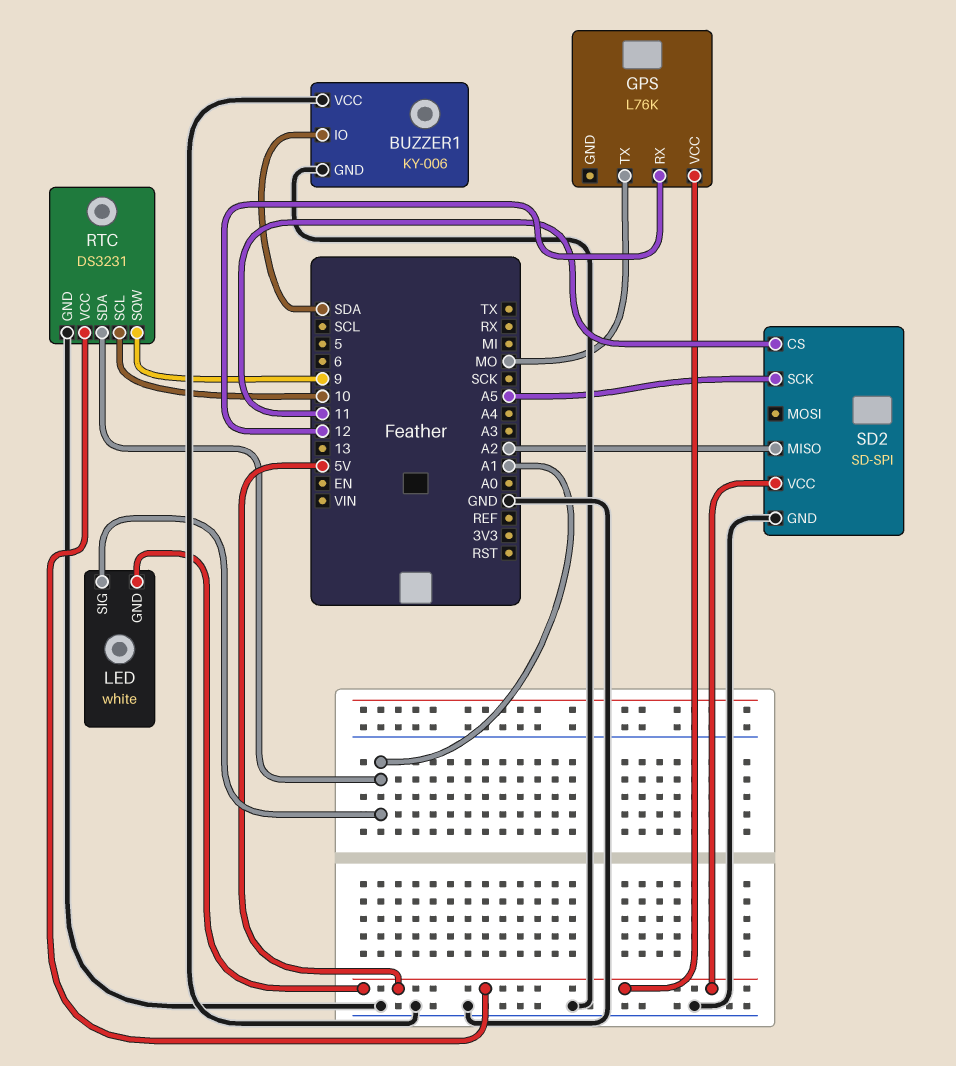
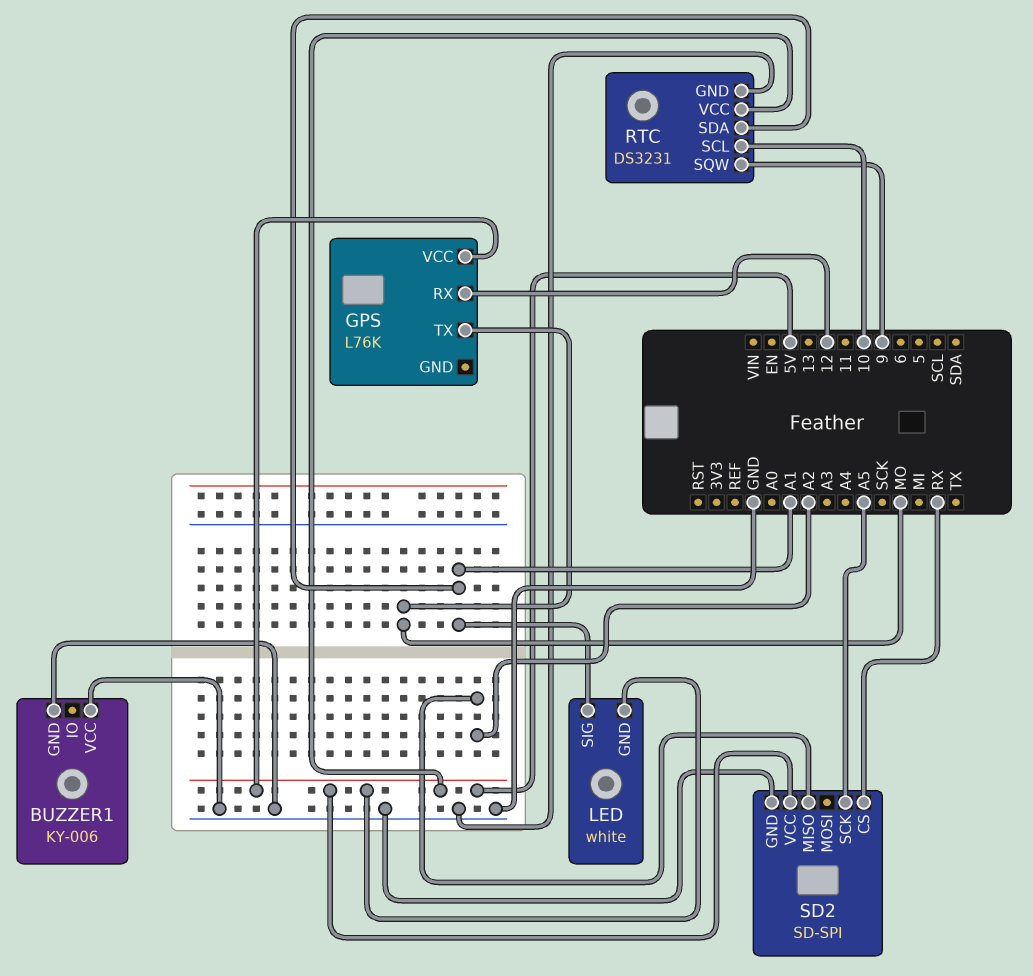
BUZZER1 pin IO: SDA -> none
SD2 pin CS: 11 -> RX

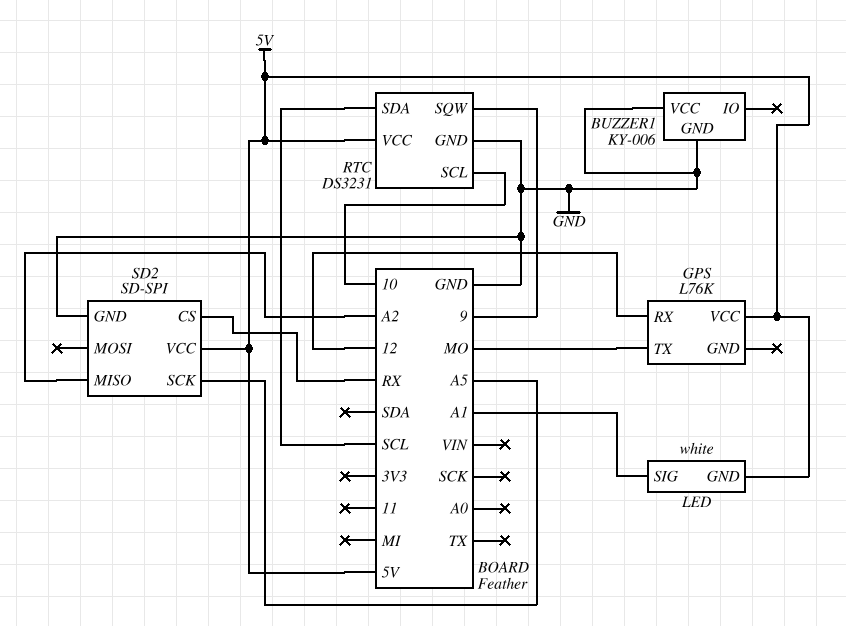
RTC pin SDA: A1 -> SCL

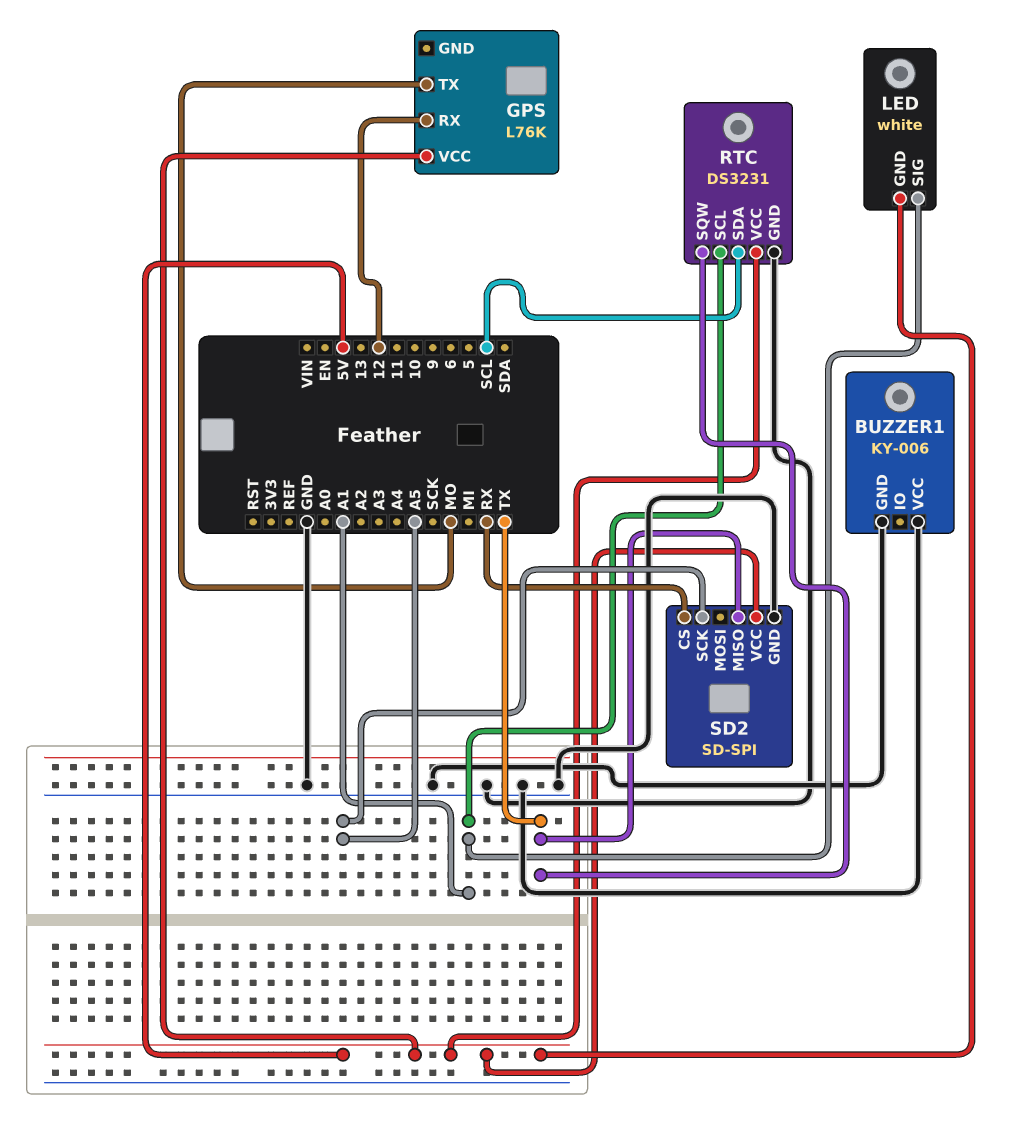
RTC pin SCL: 10 -> A1
RTC pin SQW: 9 -> TX
SD2 pin MISO: A2 -> TX

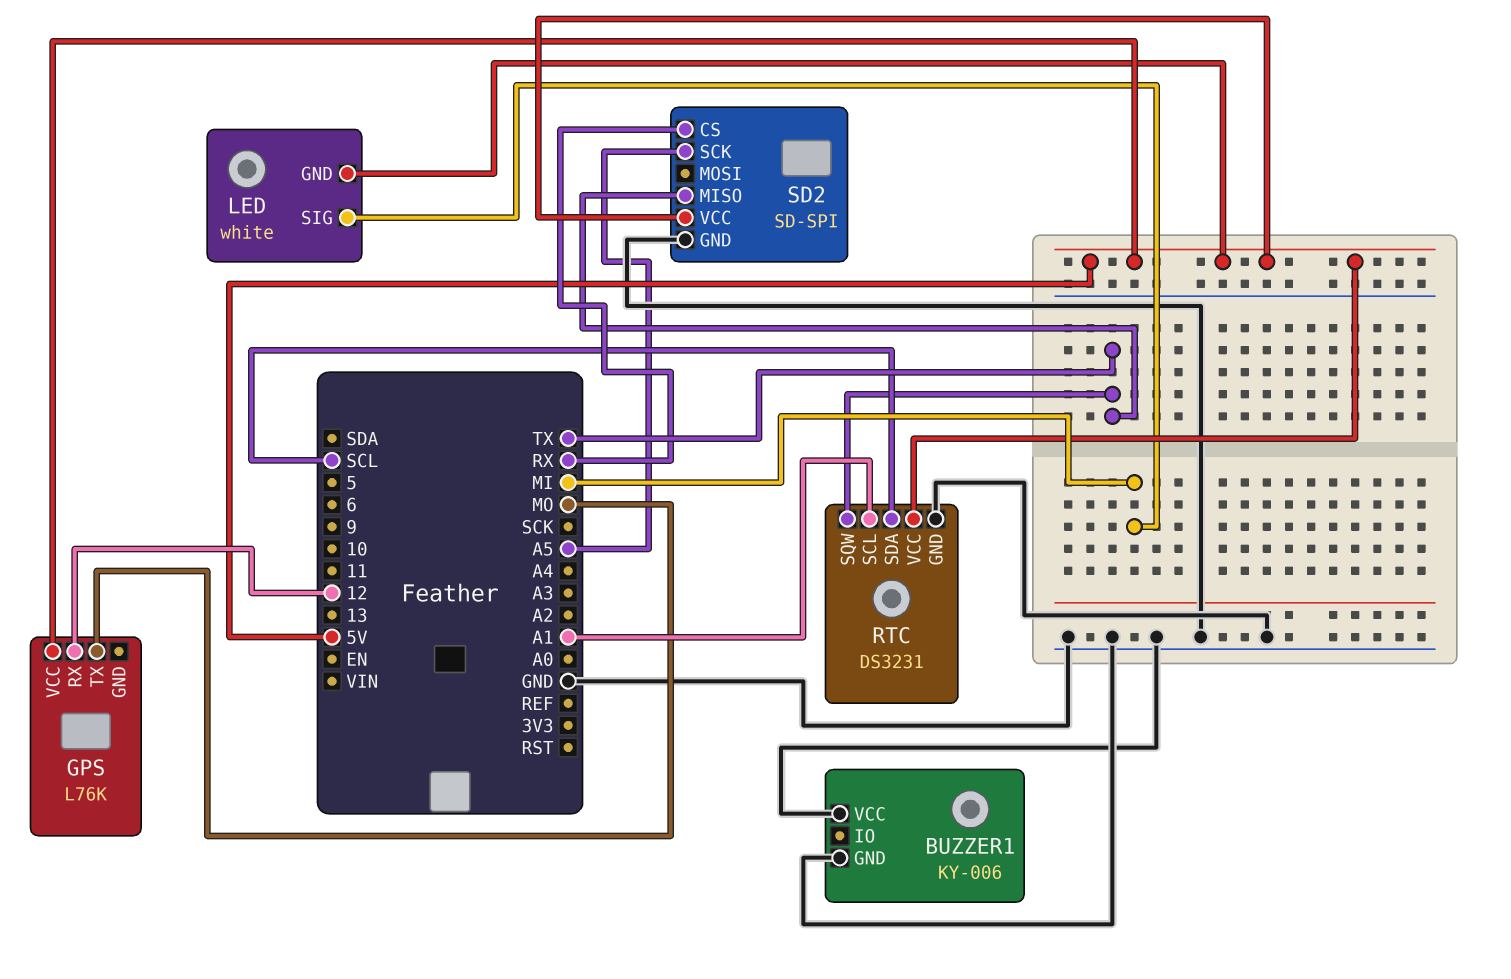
LED pin SIG: A1 -> MI

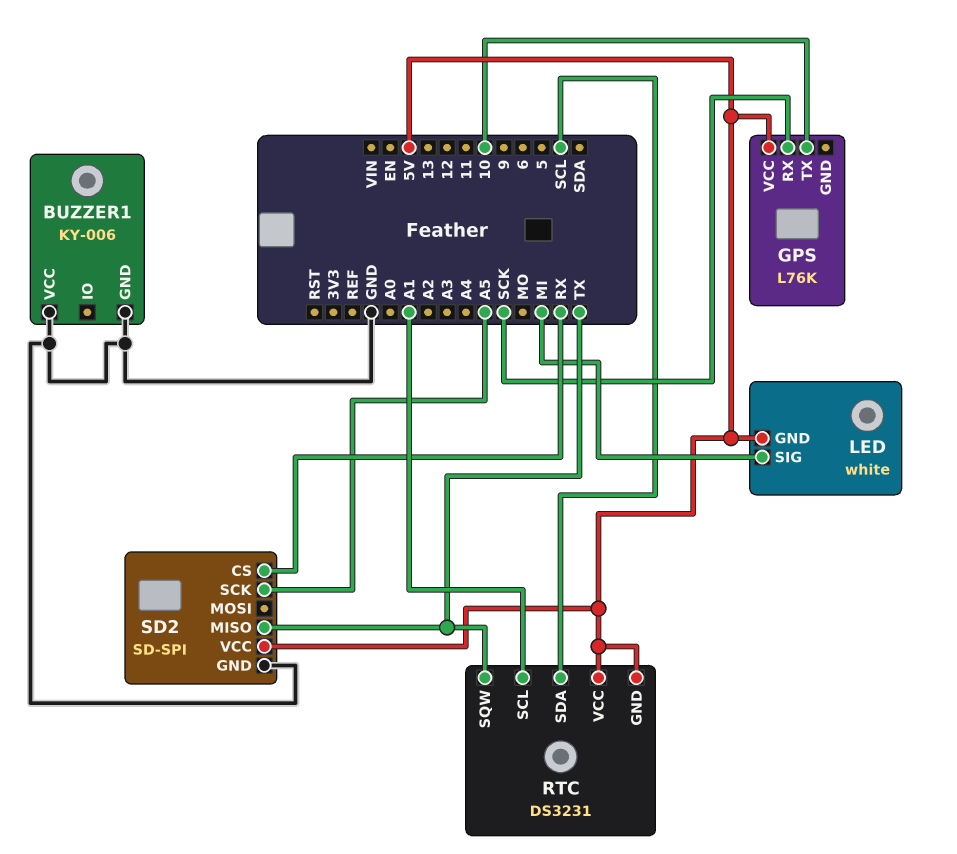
GPS pin RX: 12 -> SCK
GPS pin TX: MO -> 10
RTC pin GND: GND -> 5V

